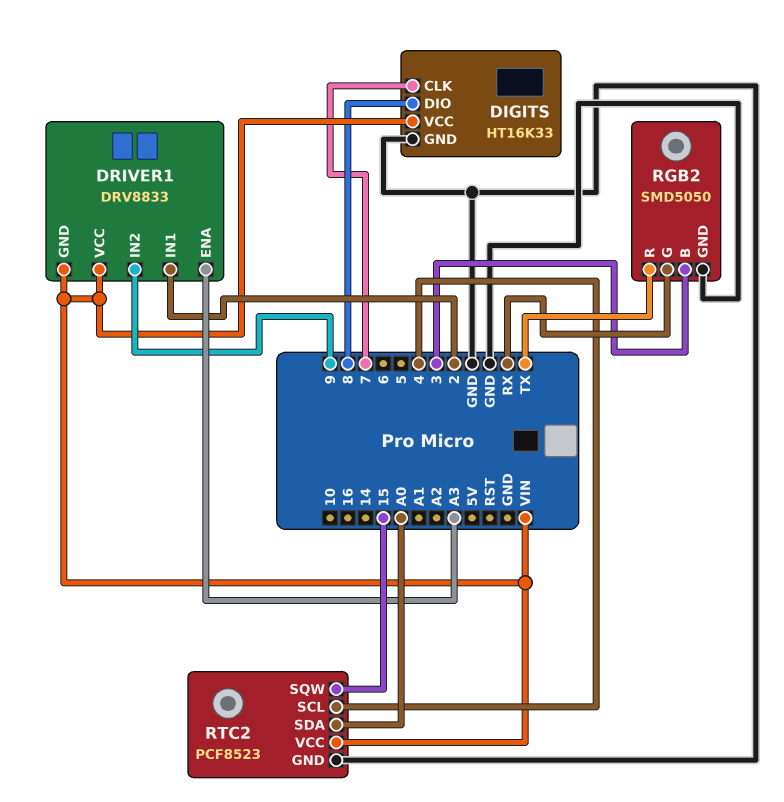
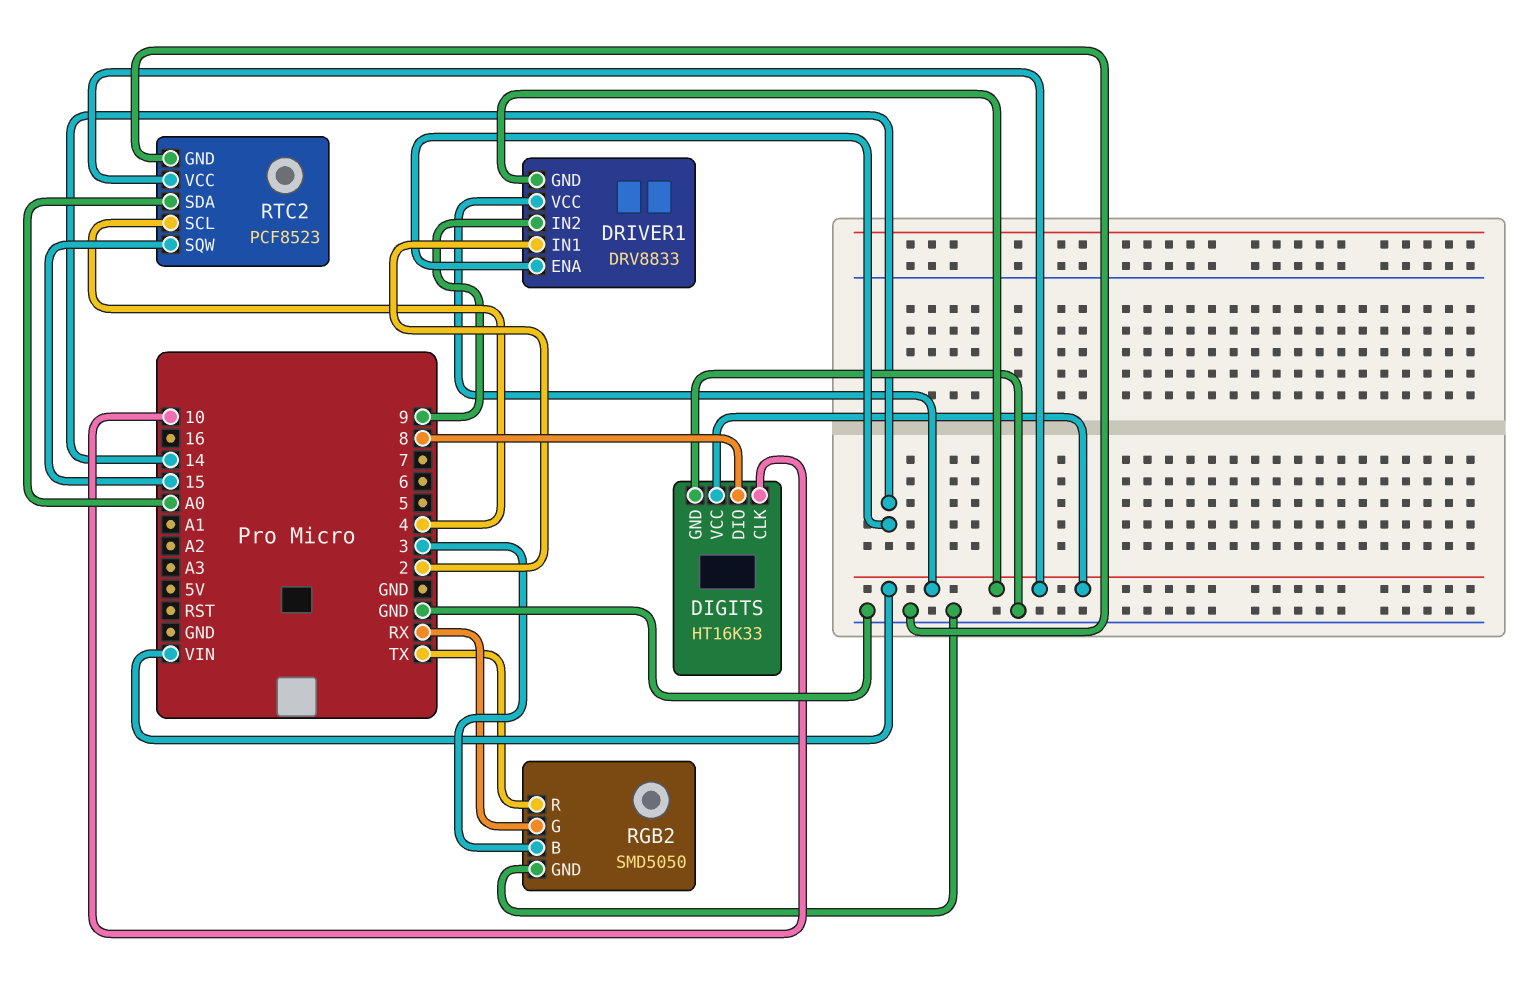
DIGITS pin CLK: 7 -> 10
DRIVER1 pin ENA: A3 -> 14

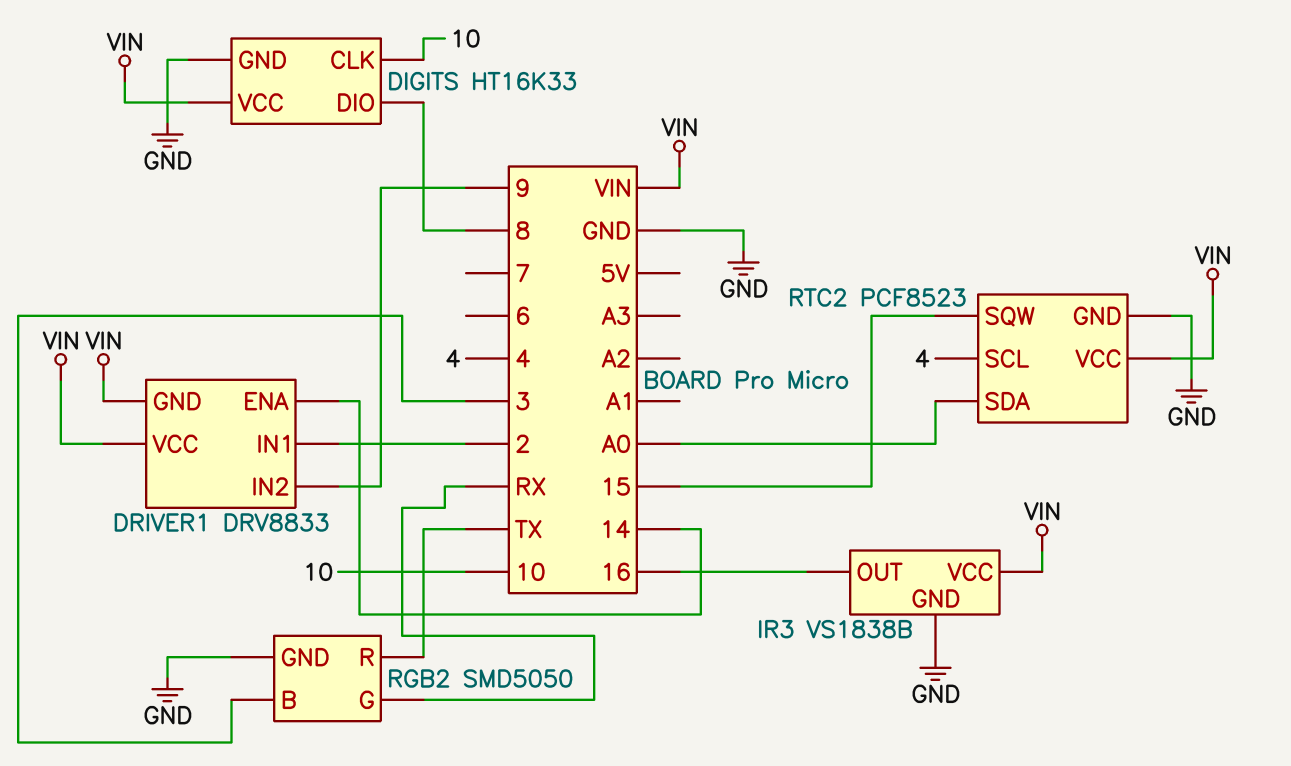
IR3: none -> VS1838B
IR3 pin GND: none -> GND
IR3 pin OUT: none -> 16
IR3 pin VCC: none -> VIN

